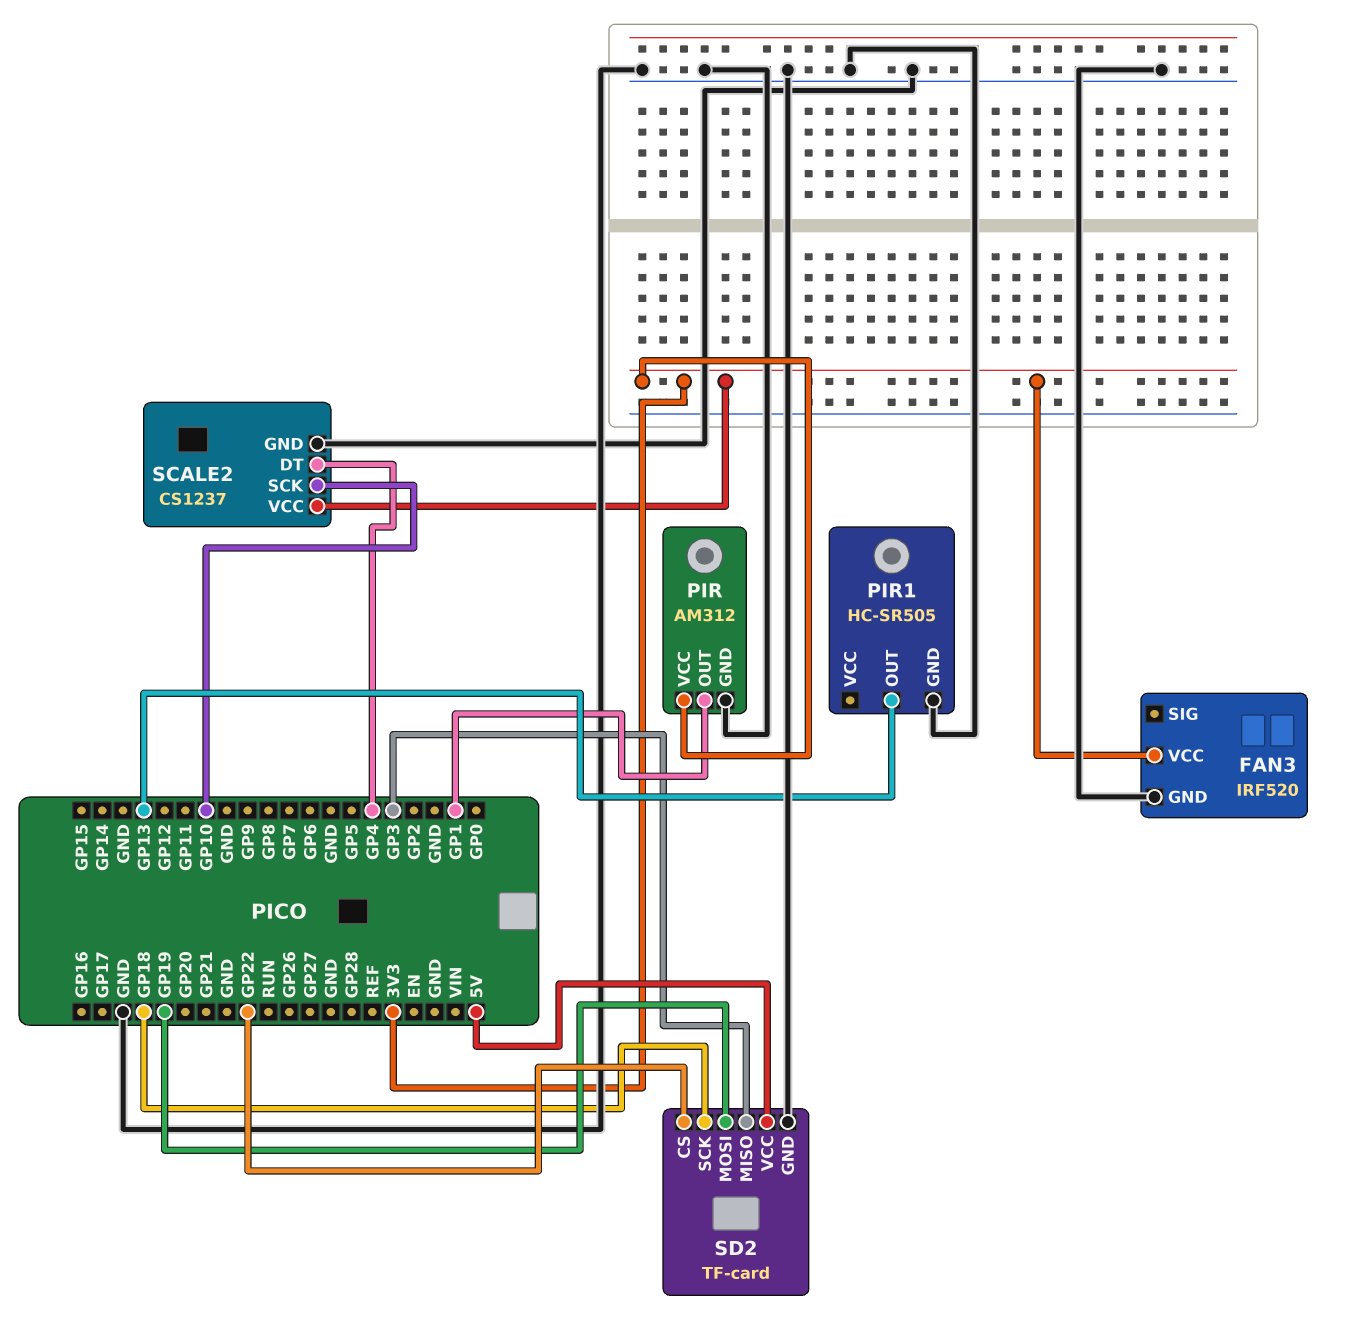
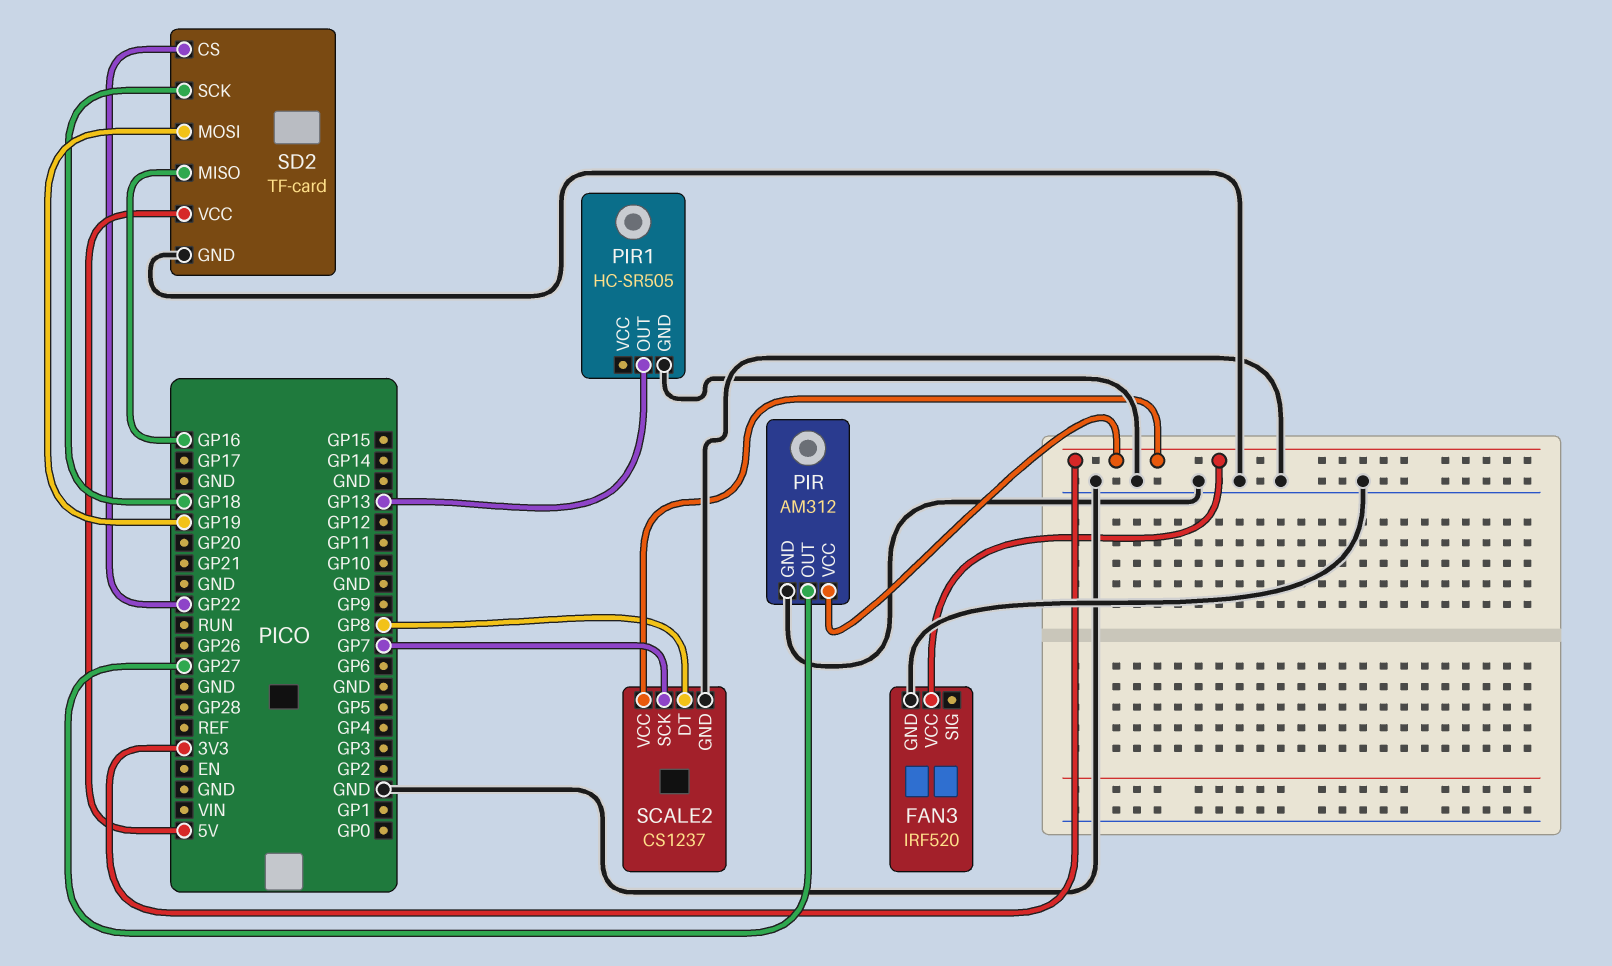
PIR pin OUT: GP1 -> GP27
SCALE2 pin DT: GP4 -> GP8
SCALE2 pin SCK: GP10 -> GP7
SD2 pin MISO: GP3 -> GP16

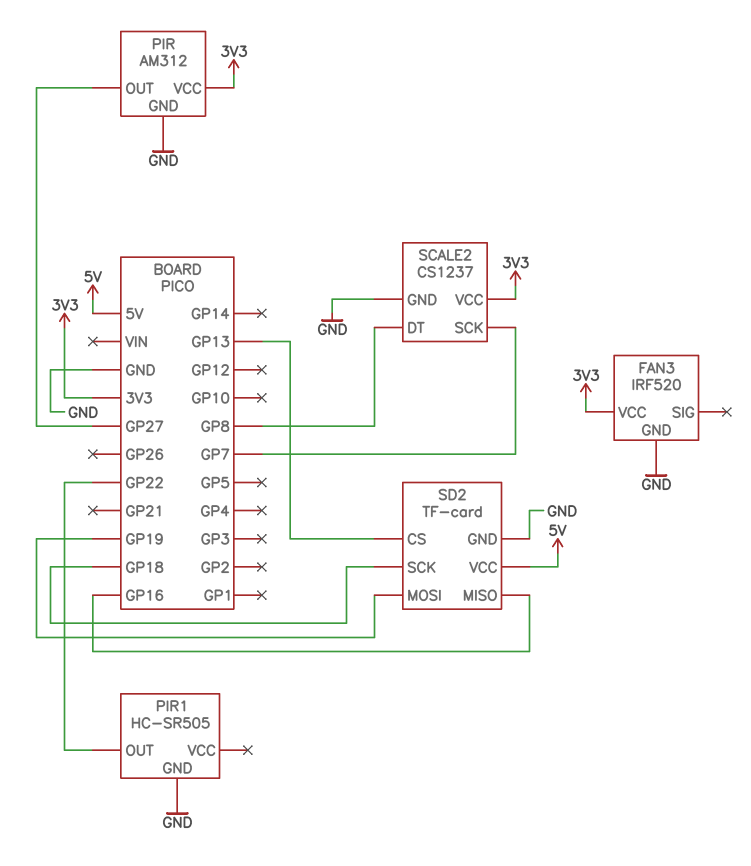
PIR1 pin OUT: GP13 -> GP22
SD2 pin CS: GP22 -> GP13

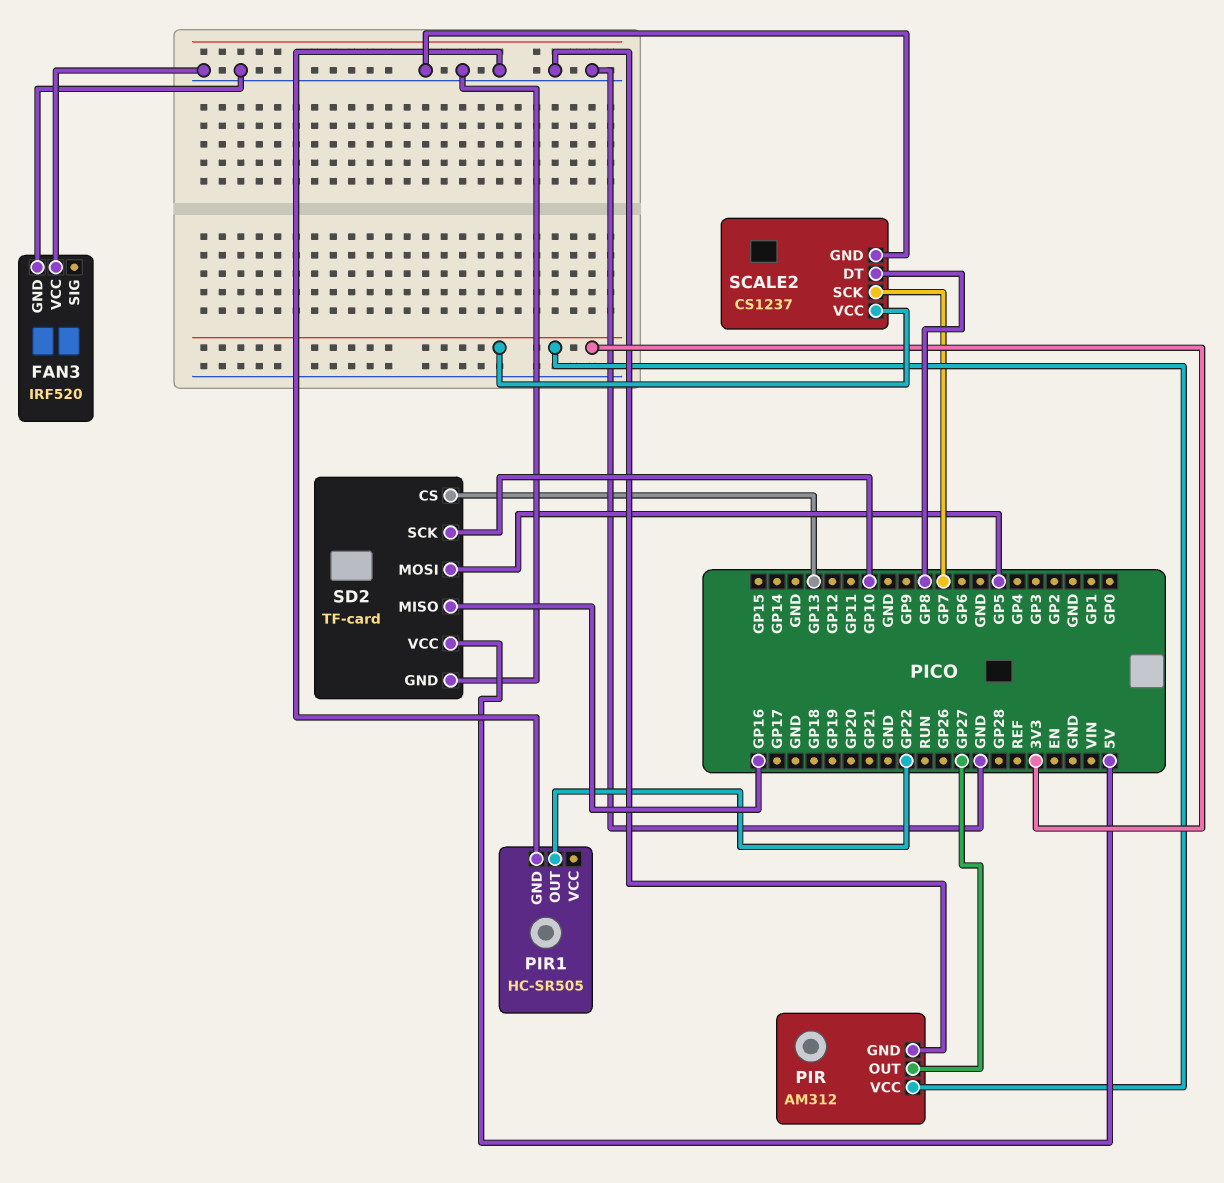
FAN3 pin VCC: 3V3 -> GND
SD2 pin MOSI: GP19 -> GP5
SD2 pin SCK: GP18 -> GP10

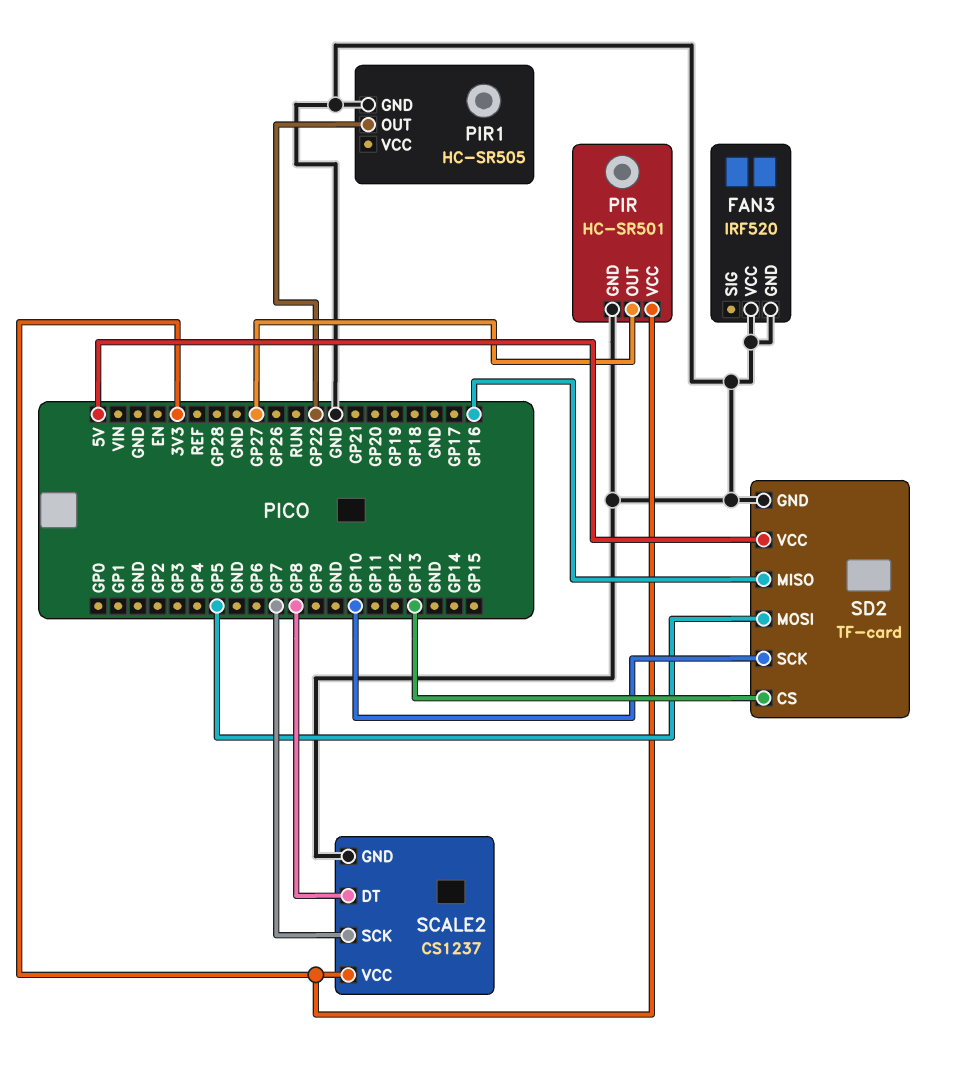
PIR: AM312 -> HC-SR501

